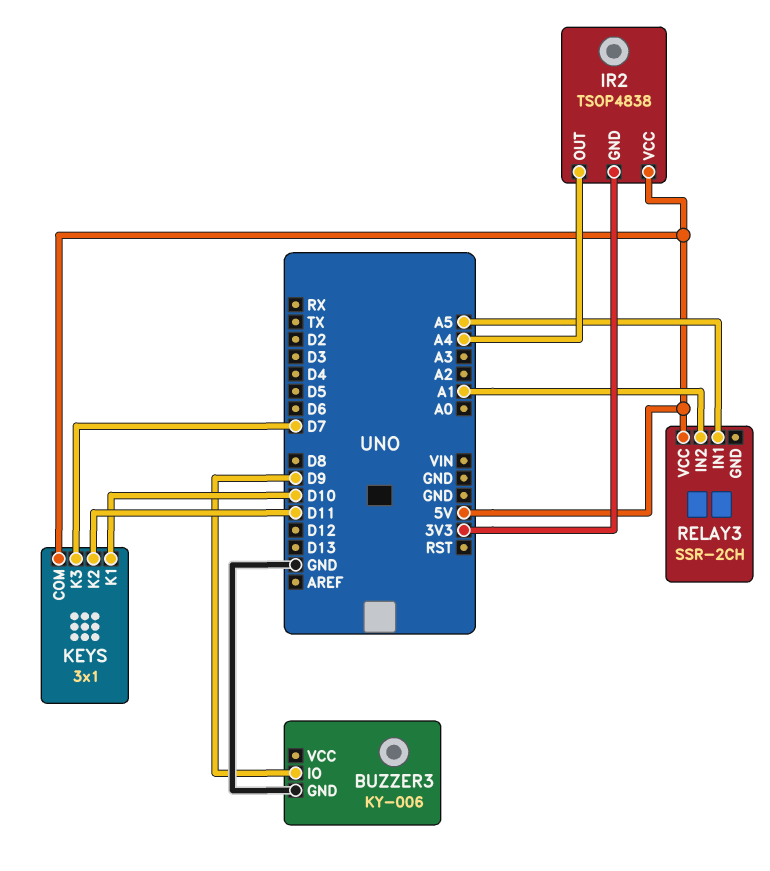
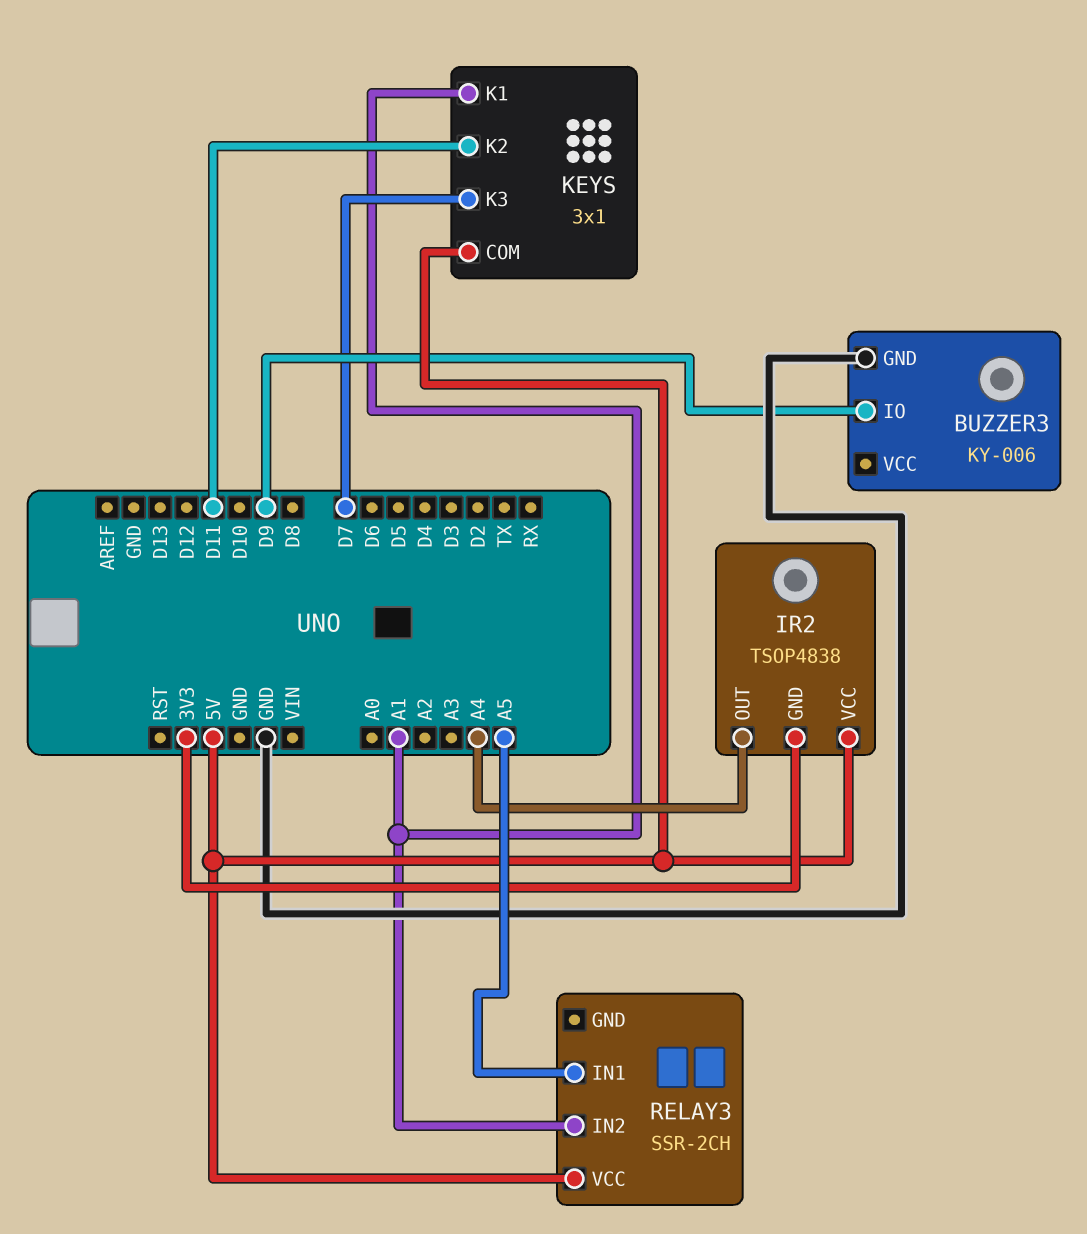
KEYS pin K1: D10 -> A1

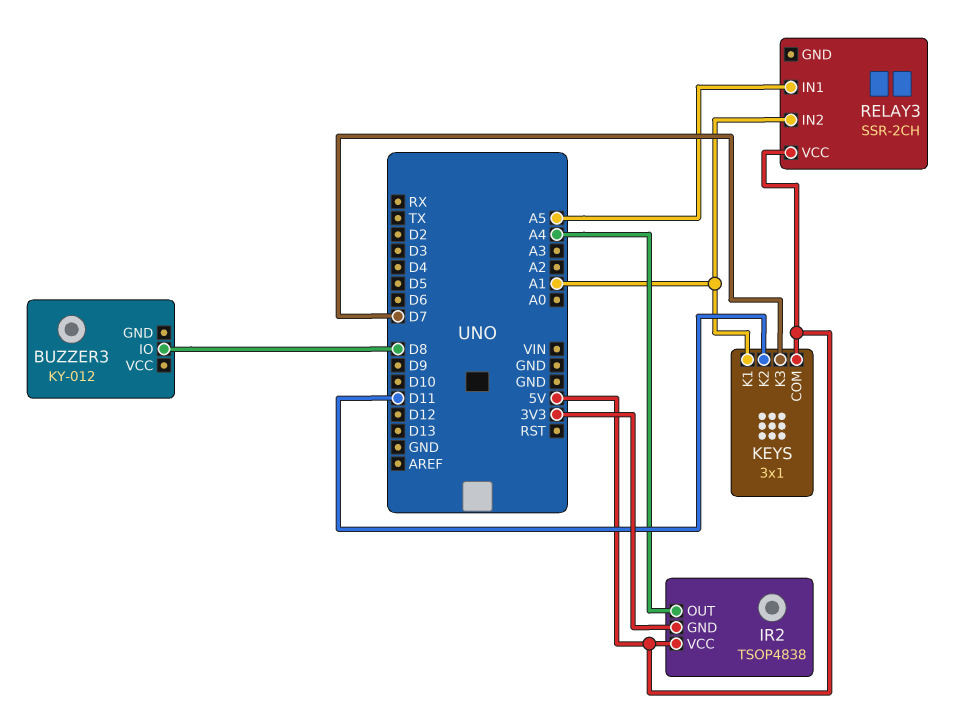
BUZZER3: KY-006 -> KY-012
BUZZER3 pin GND: GND -> none
BUZZER3 pin IO: D9 -> D8

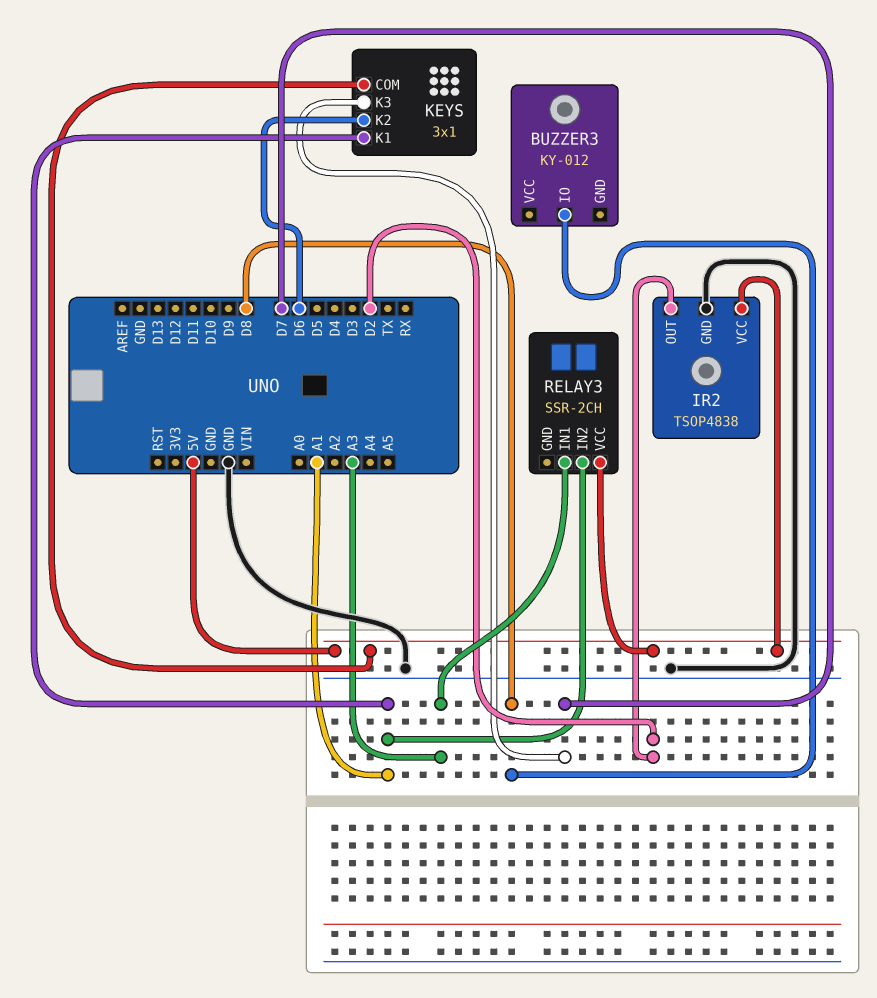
IR2 pin GND: 3V3 -> GND
IR2 pin OUT: A4 -> D2
KEYS pin K2: D11 -> D6
RELAY3 pin IN1: A5 -> A3

